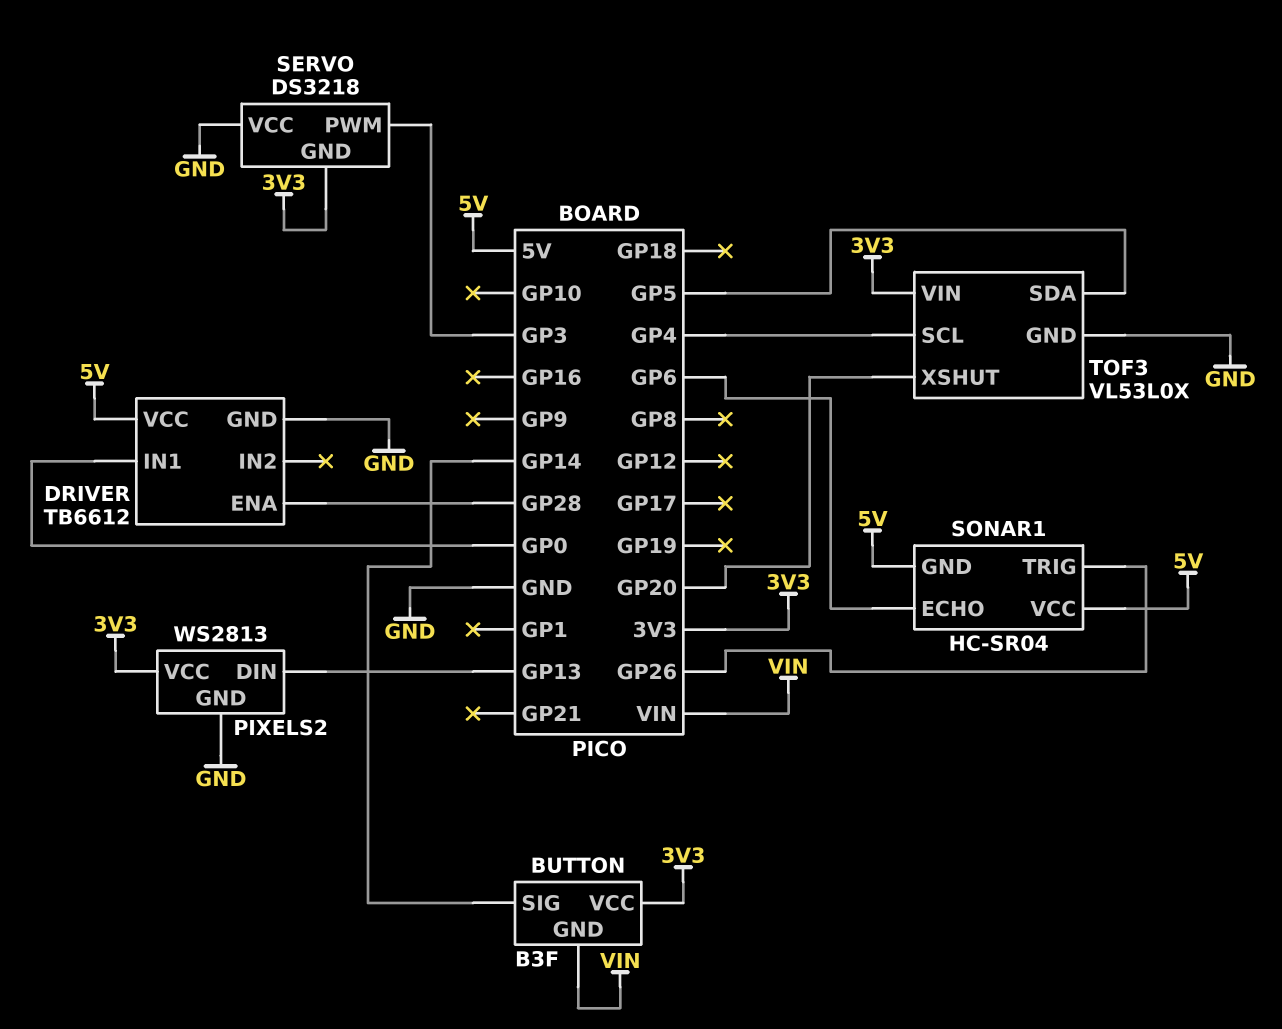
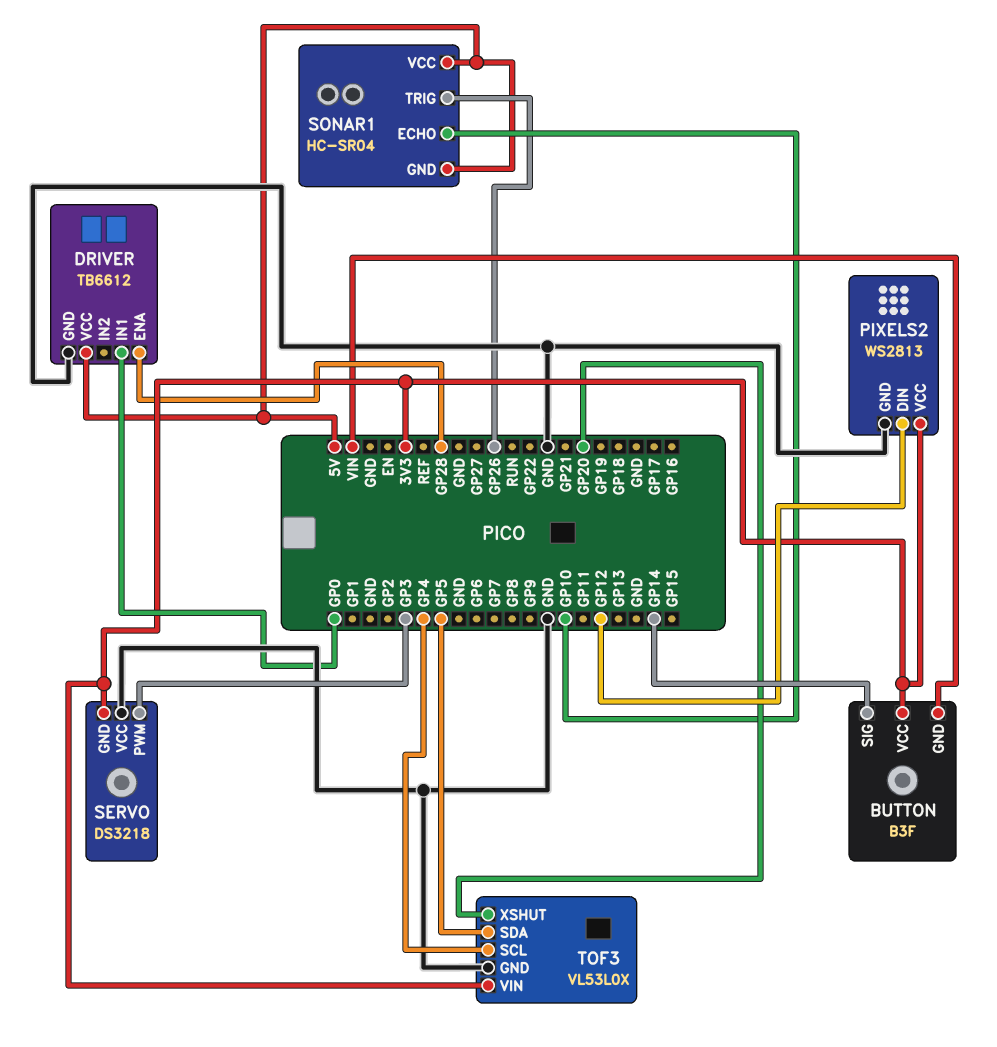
PIXELS2 pin DIN: GP13 -> GP12
SONAR1 pin ECHO: GP6 -> GP10

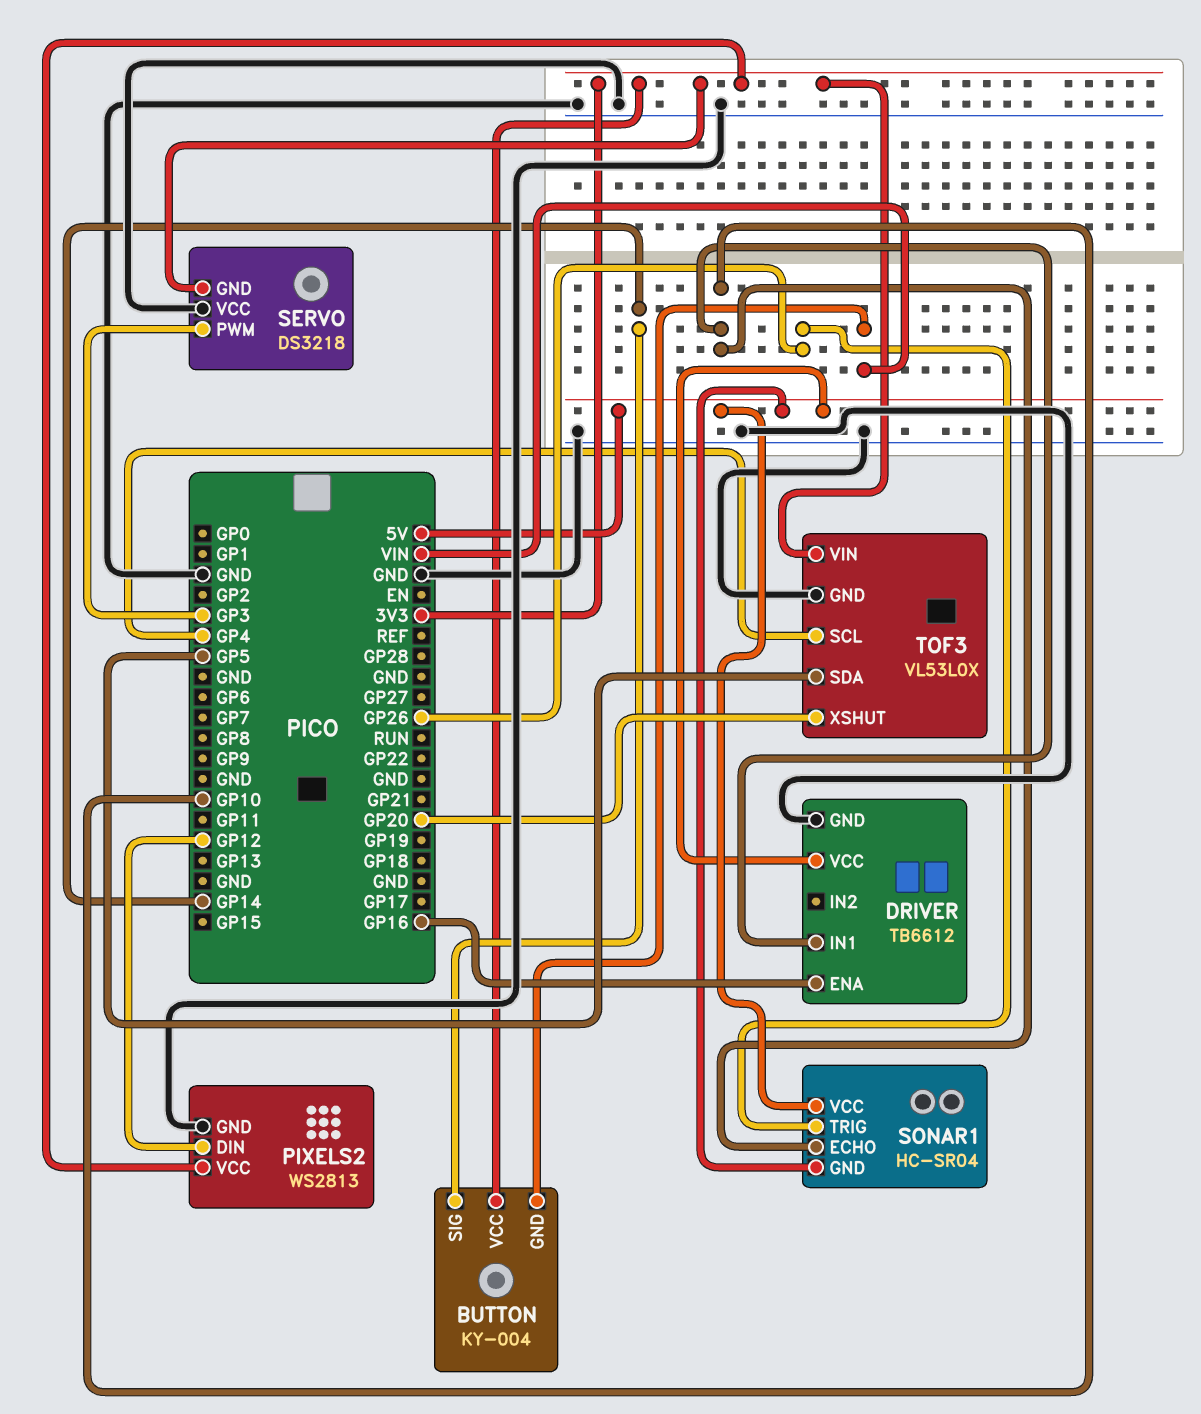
BUTTON: B3F -> KY-004
DRIVER pin ENA: GP28 -> GP16
DRIVER pin IN1: GP0 -> GP10

